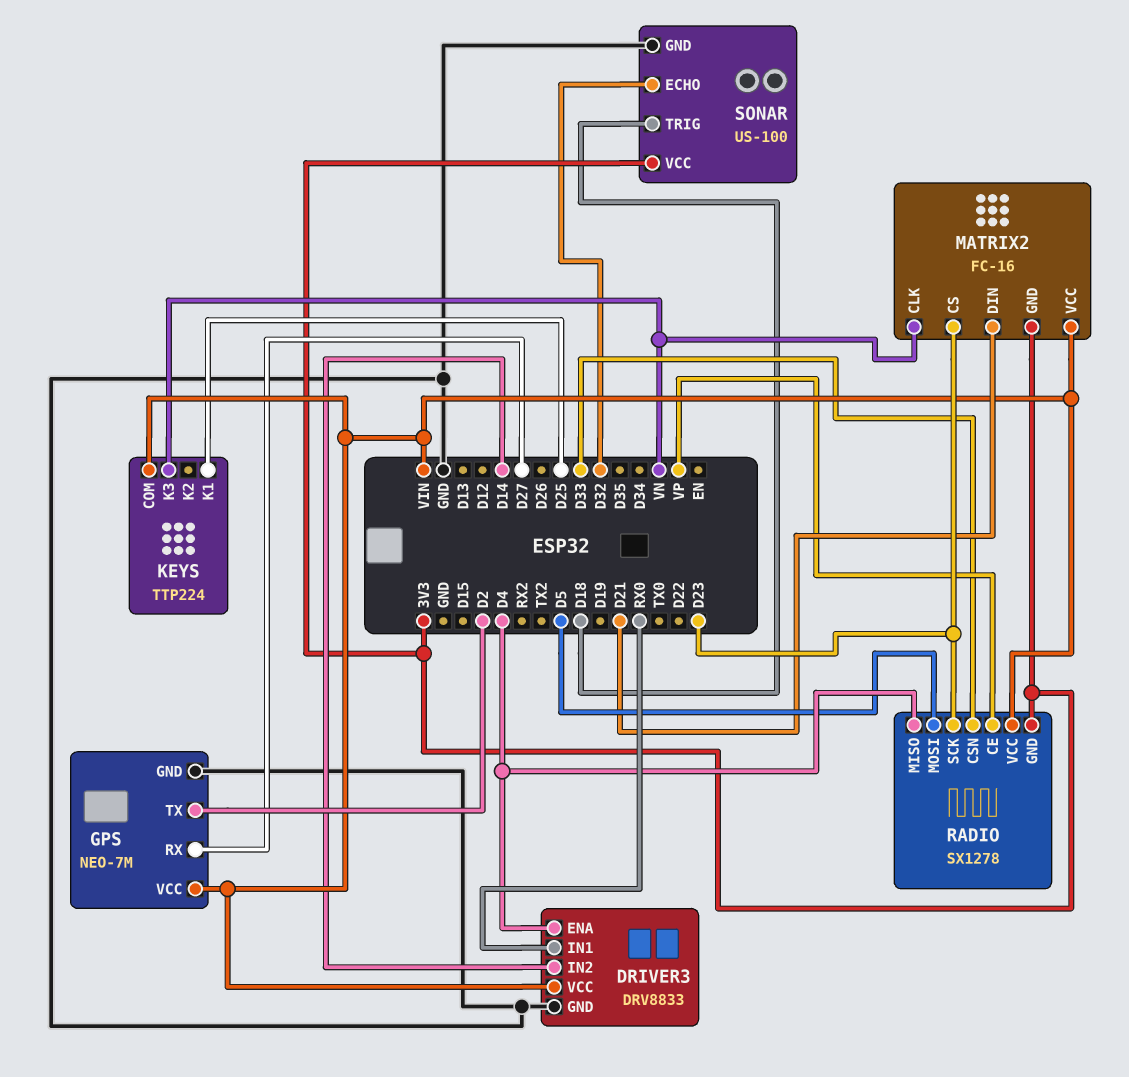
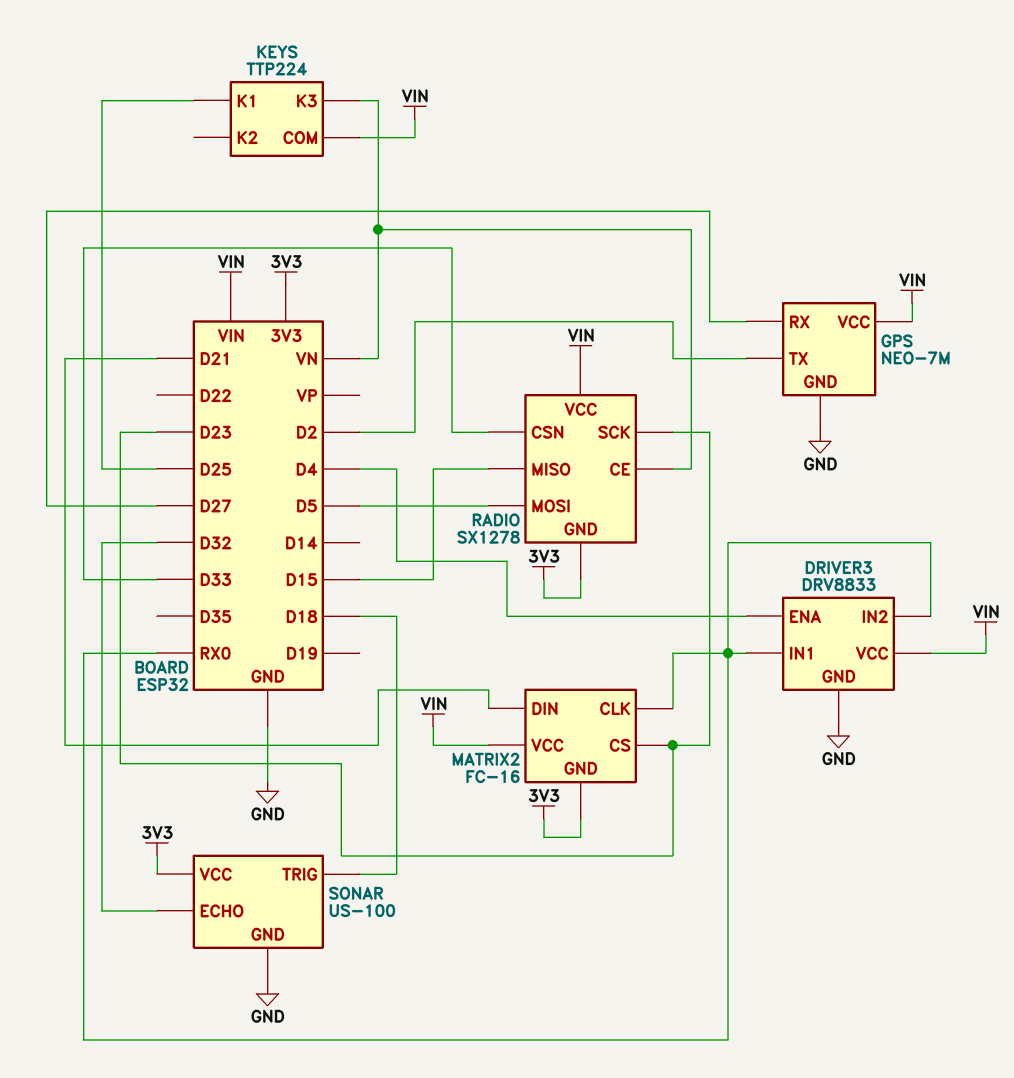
DRIVER3 pin IN2: D14 -> RX0
MATRIX2 pin CLK: VN -> RX0
RADIO pin CE: VP -> VN
RADIO pin MISO: D4 -> D15

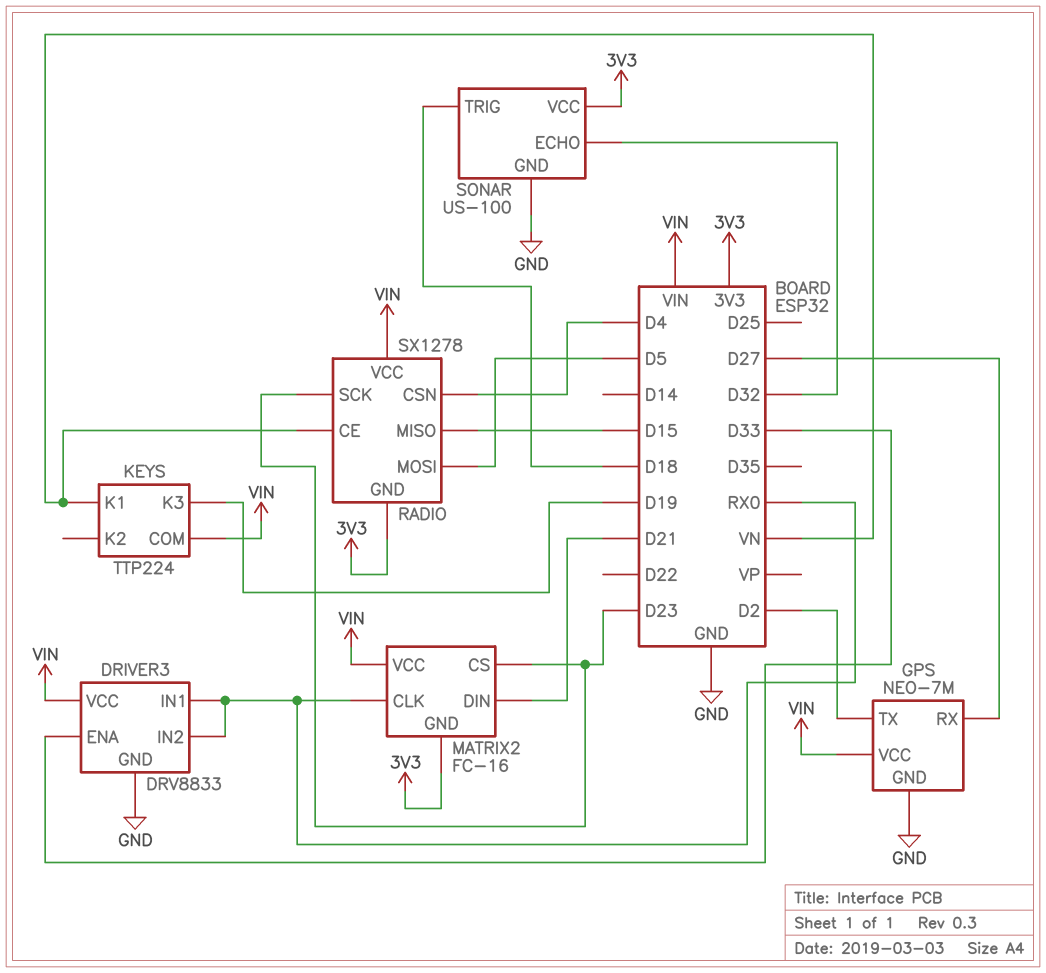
DRIVER3 pin ENA: D4 -> D33
KEYS pin K1: D25 -> VN
KEYS pin K3: VN -> D19
RADIO pin CSN: D33 -> D4

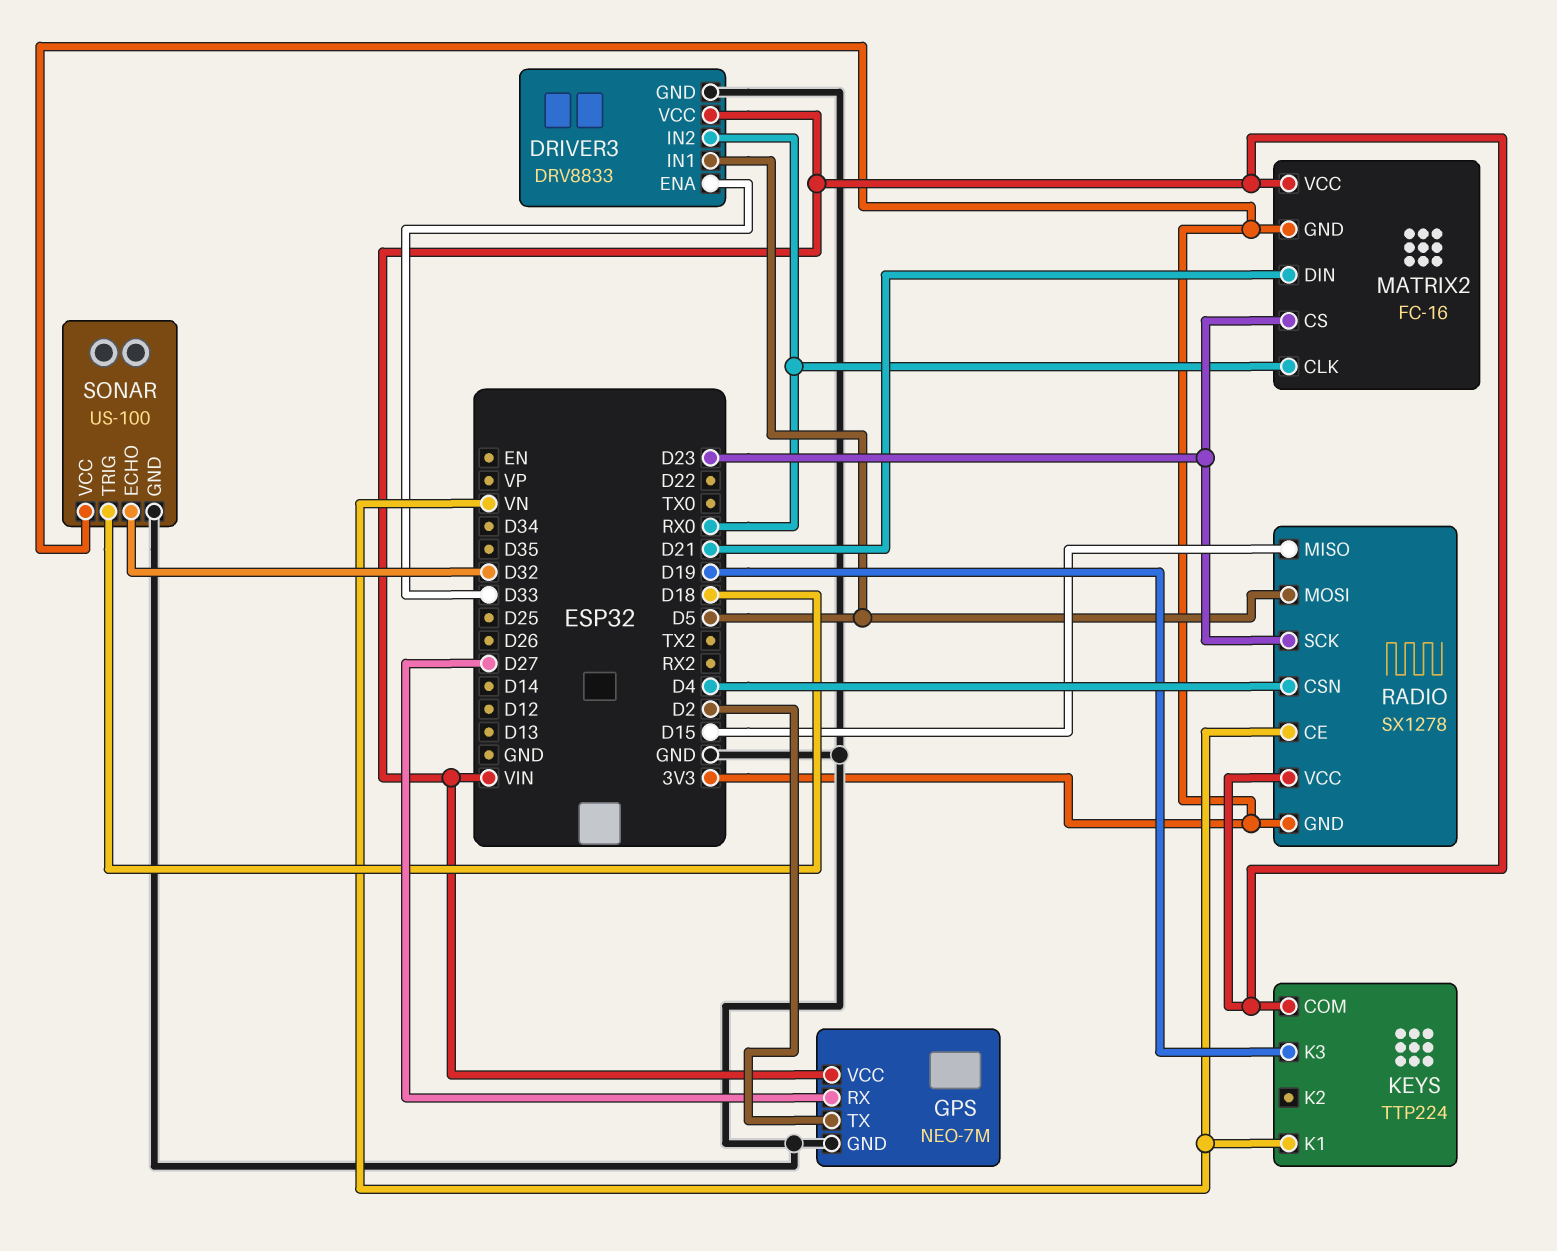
DRIVER3 pin IN1: RX0 -> D5

